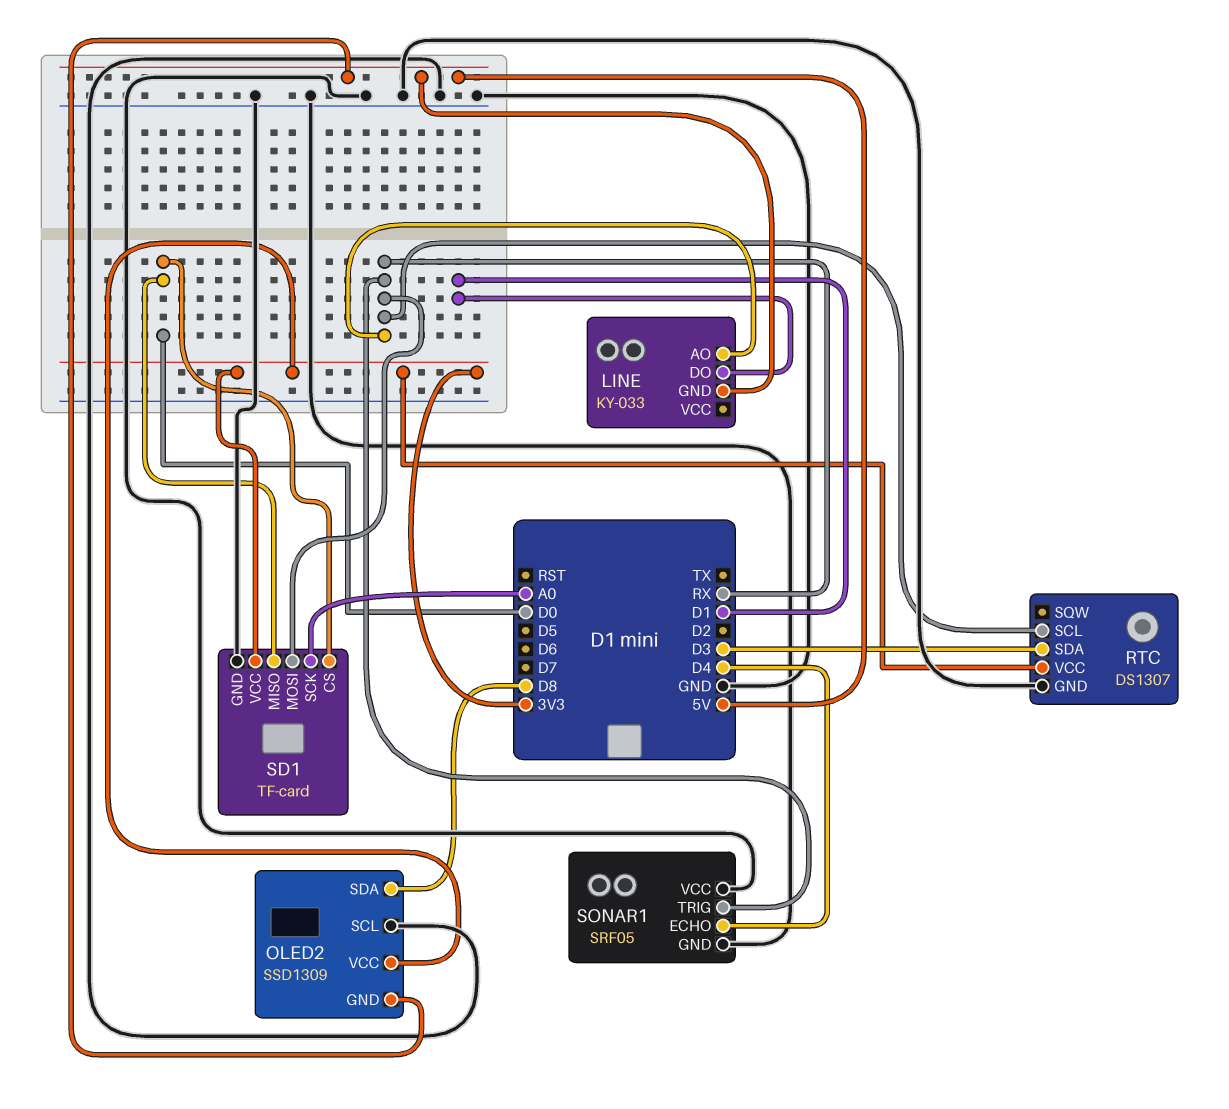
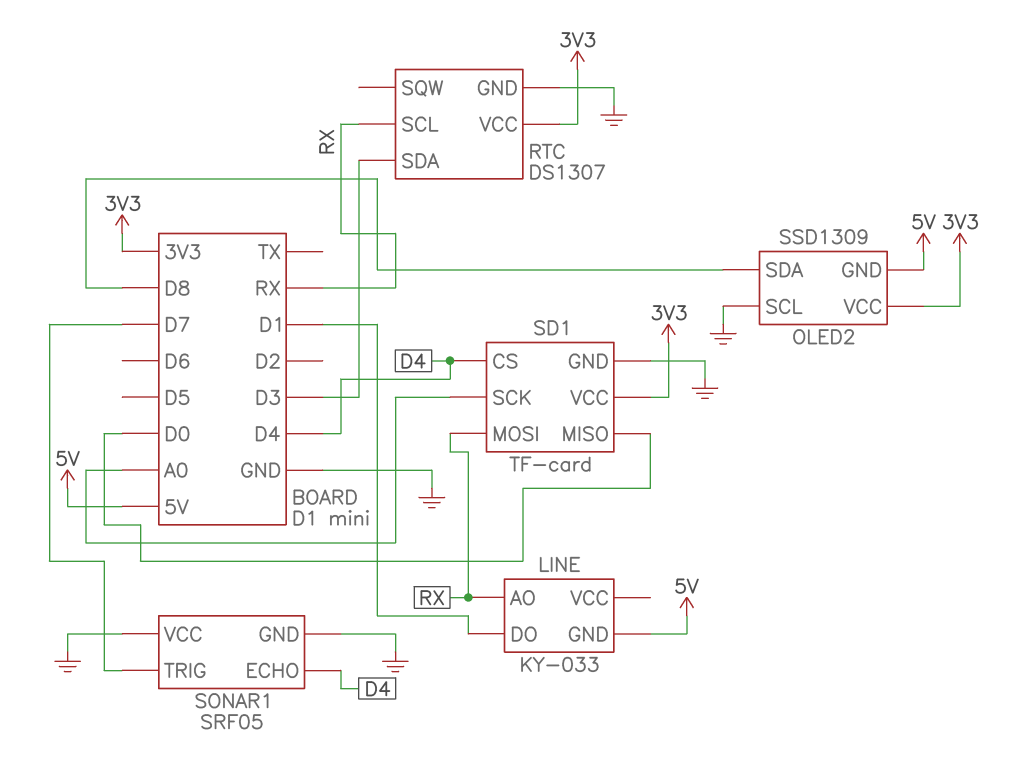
SD1 pin CS: D0 -> D4
SONAR1 pin TRIG: RX -> D7

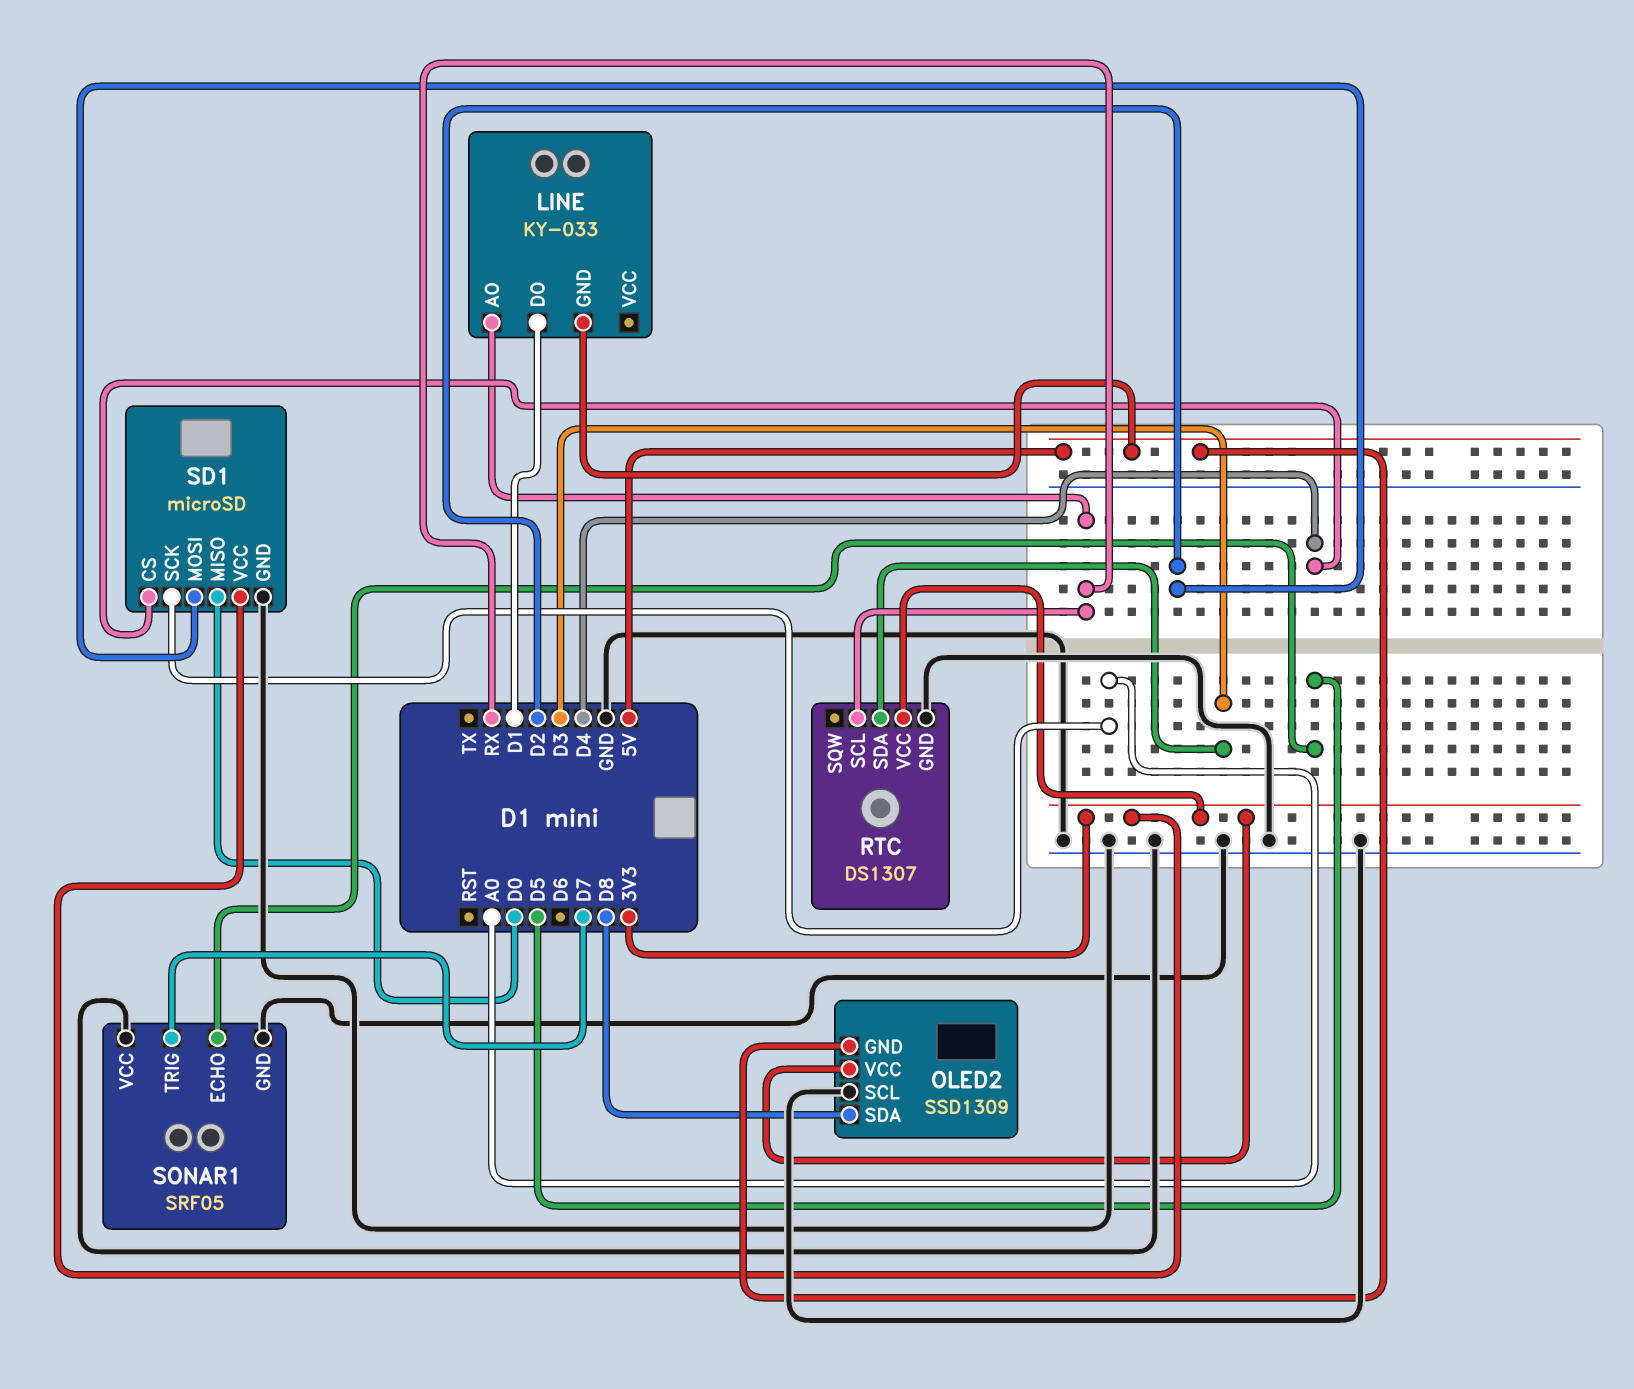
SD1: TF-card -> microSD
SD1 pin MOSI: RX -> D2
SONAR1 pin ECHO: D4 -> D5

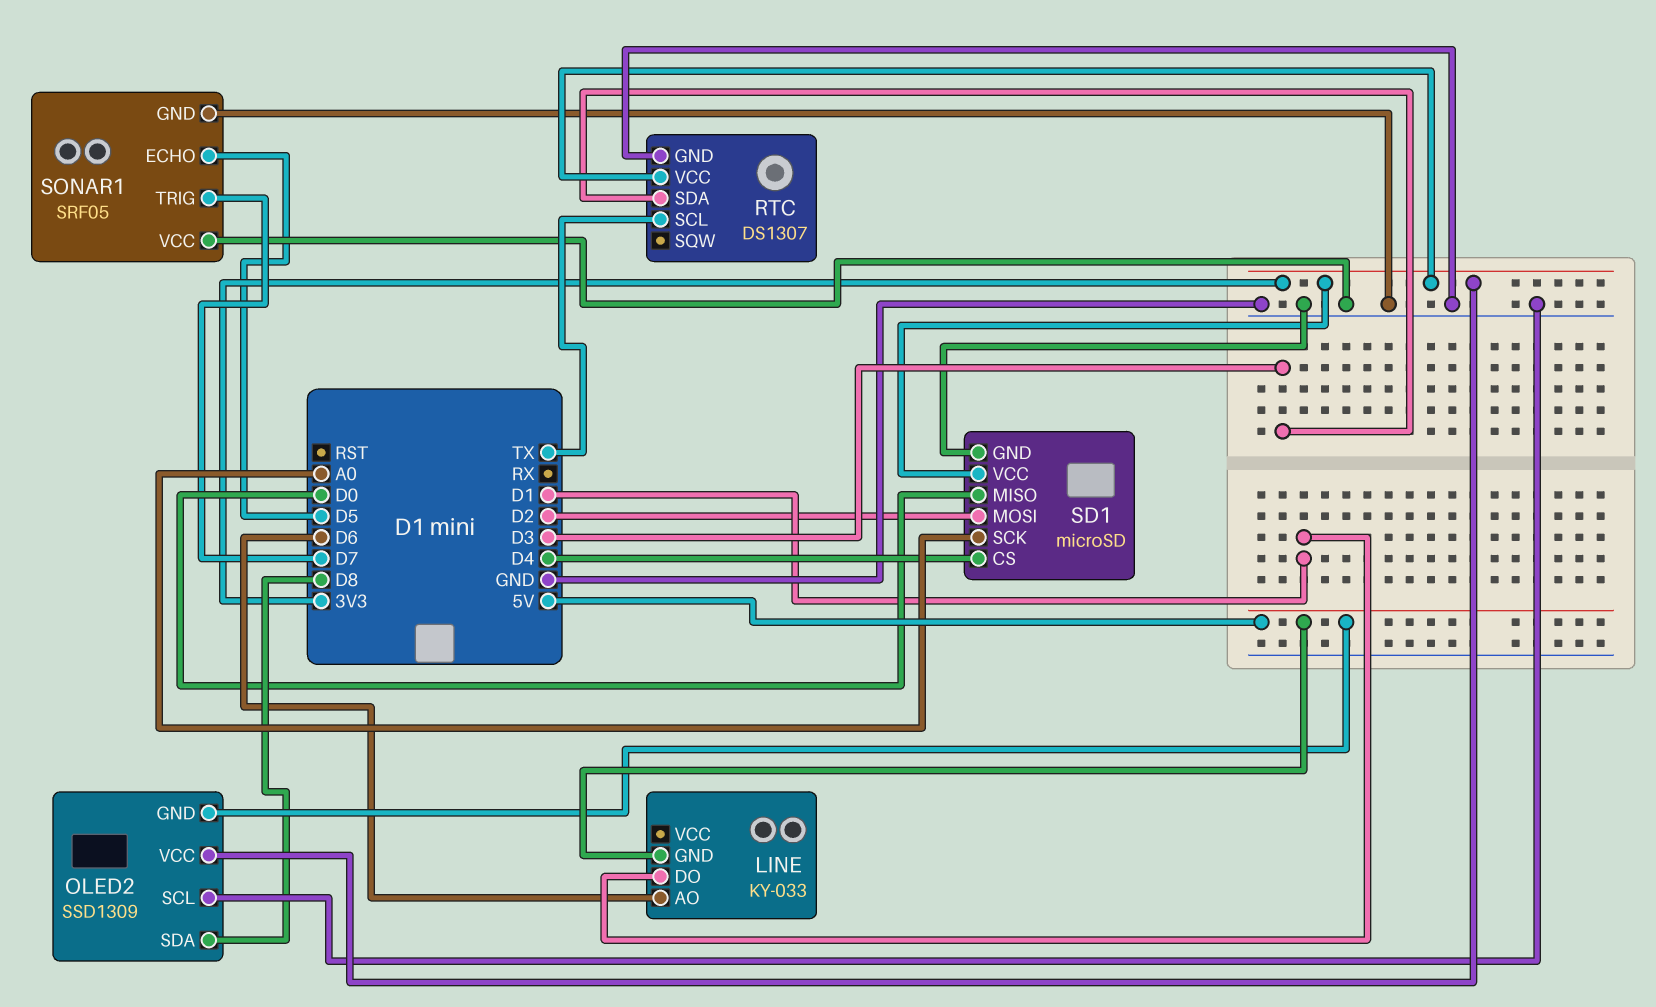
LINE pin AO: RX -> D6
RTC pin SCL: RX -> TX

